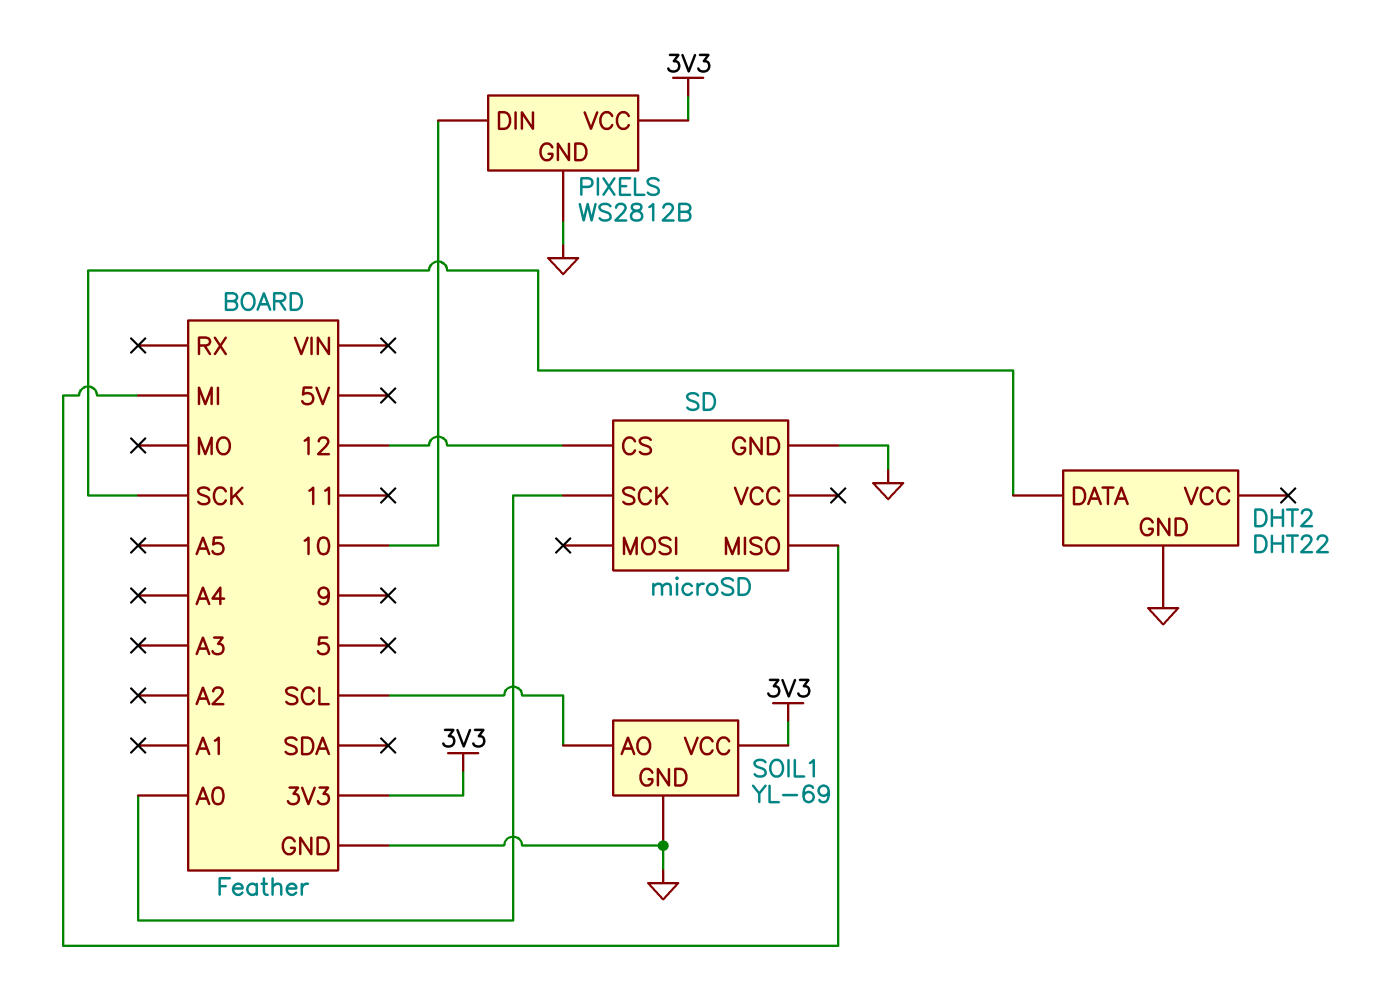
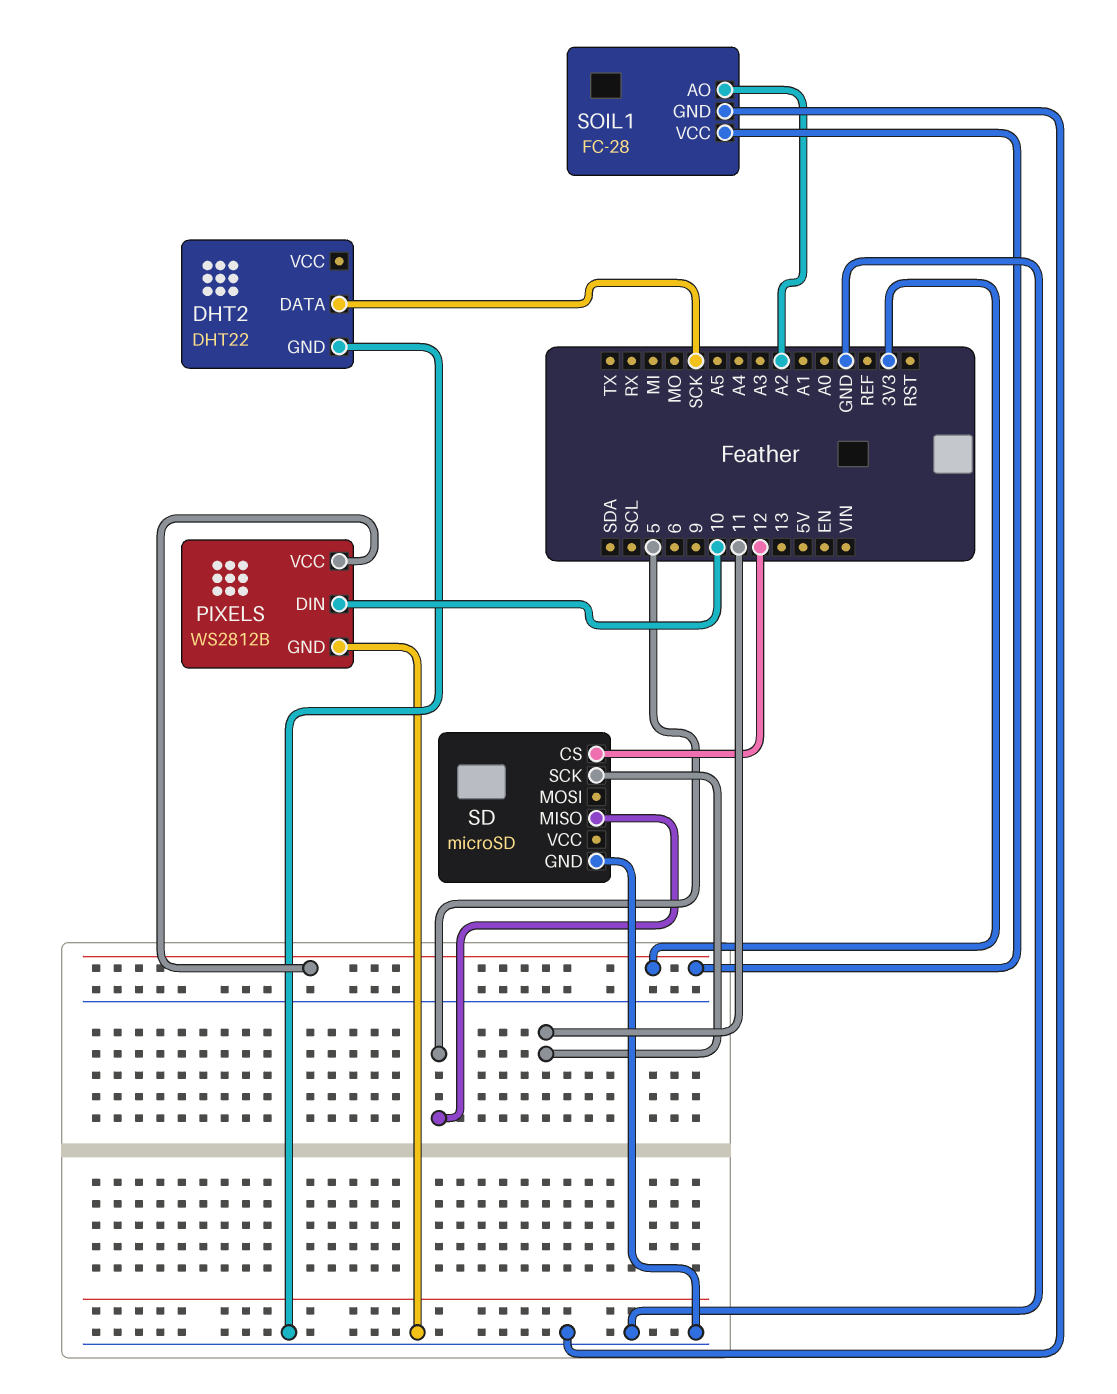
SD pin MISO: MI -> 5
SD pin SCK: A0 -> 11
SOIL1: YL-69 -> FC-28
SOIL1 pin AO: SCL -> A2

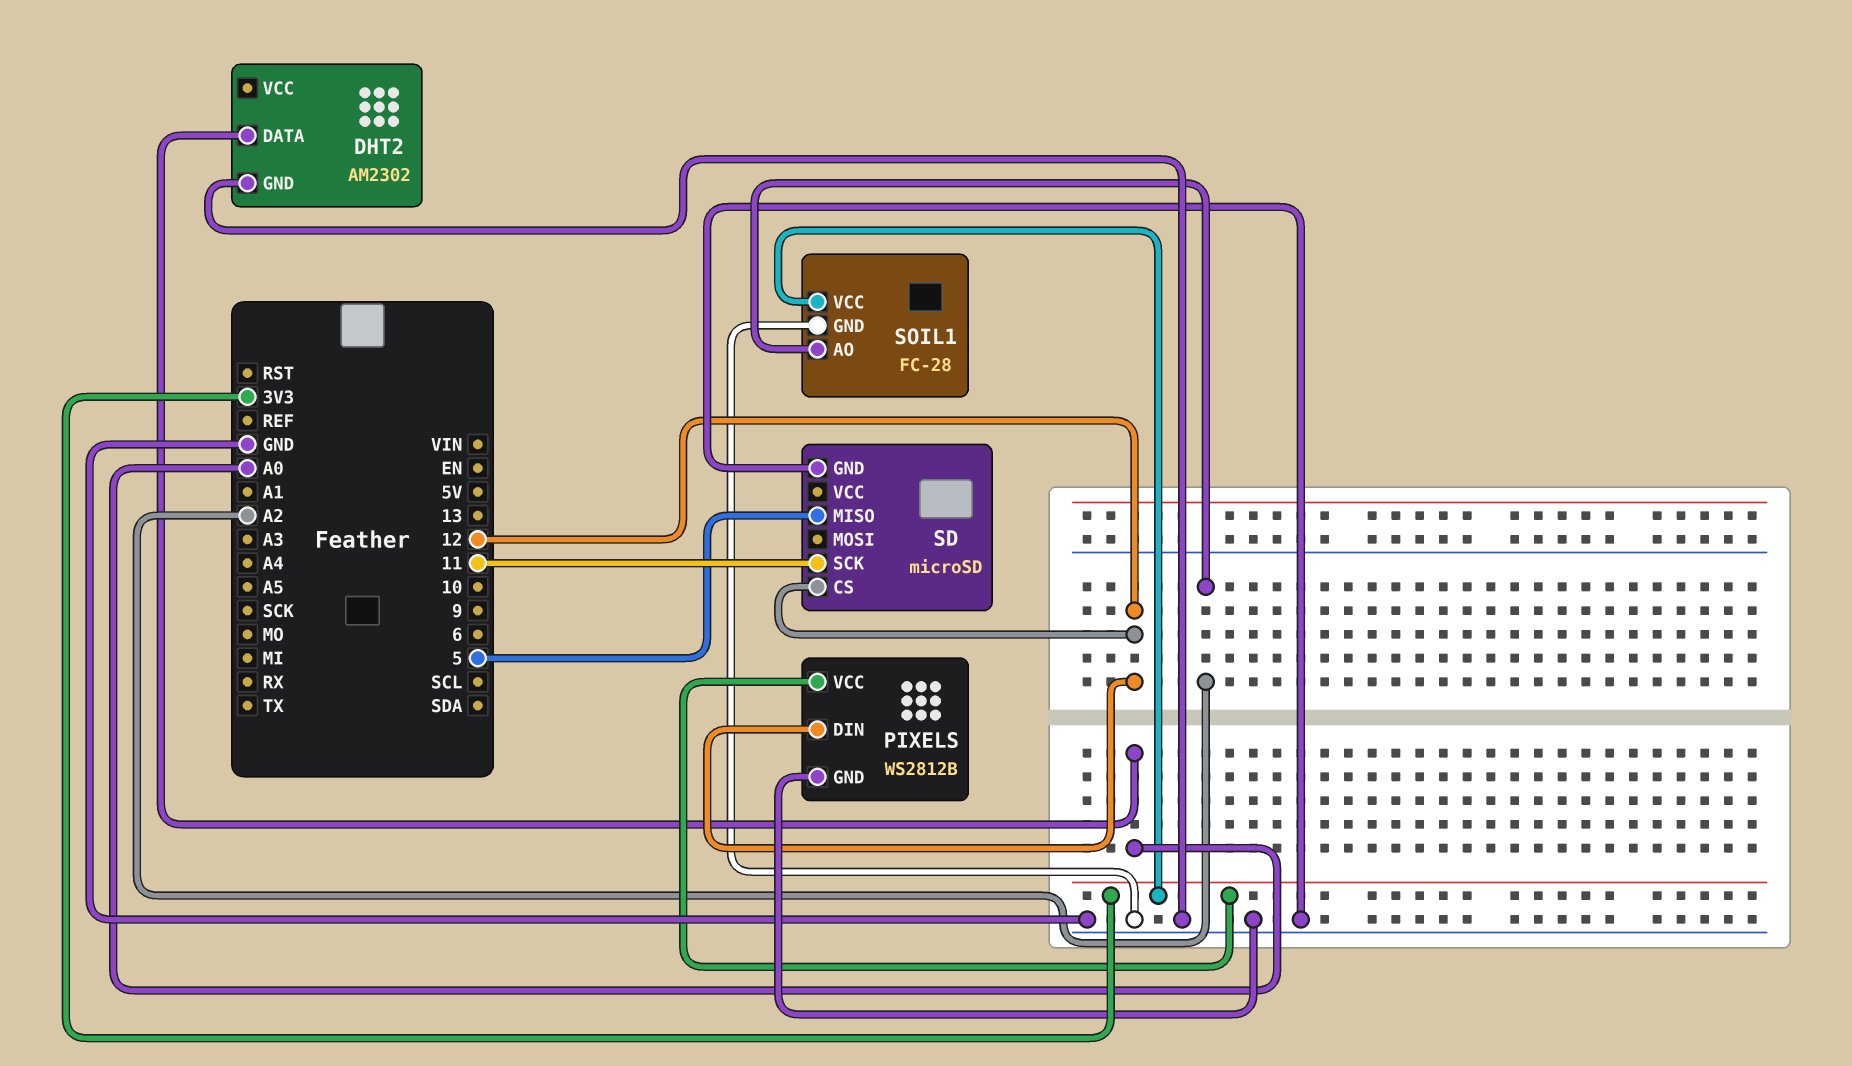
DHT2: DHT22 -> AM2302
DHT2 pin DATA: SCK -> A0
PIXELS pin DIN: 10 -> 12

